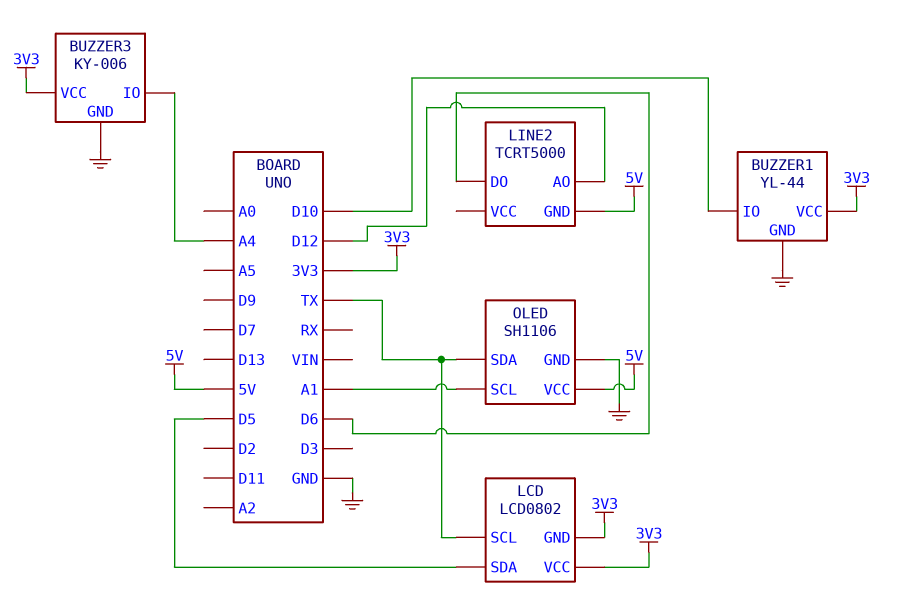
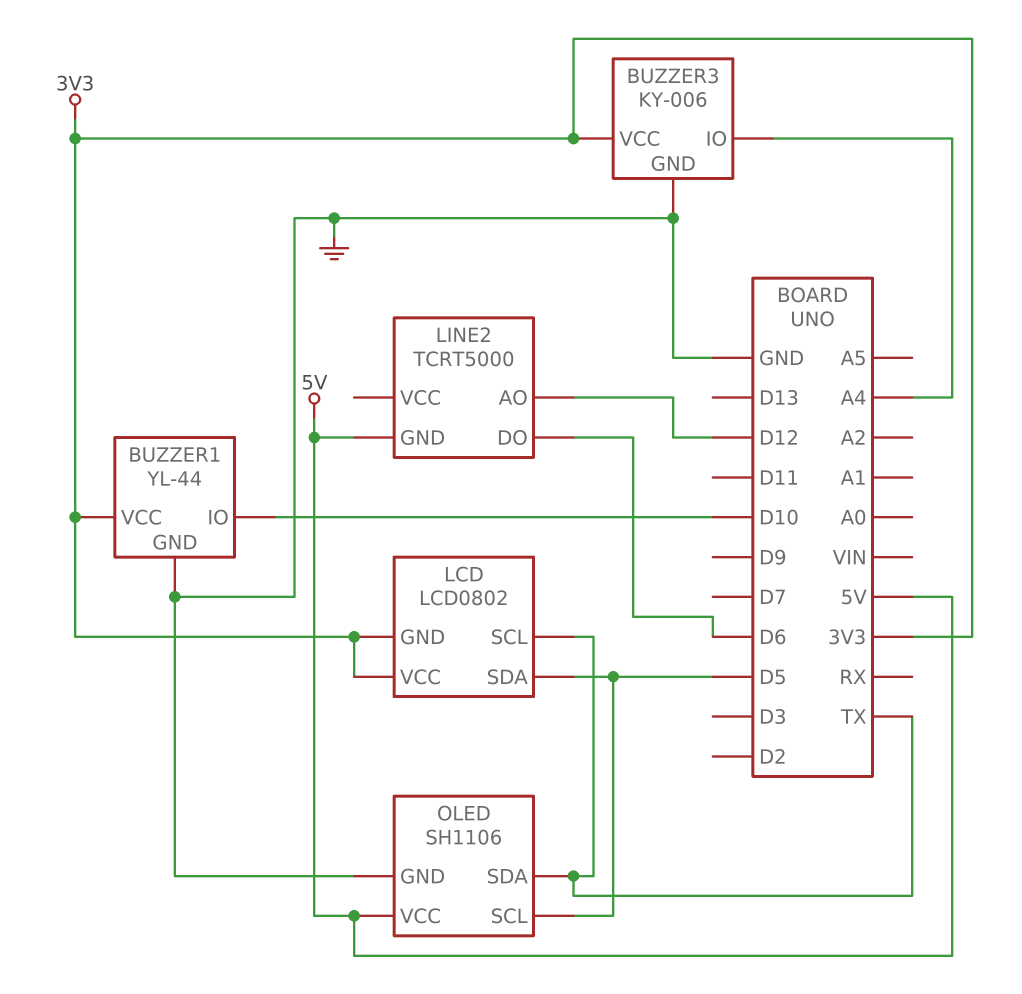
OLED pin SCL: A1 -> D5

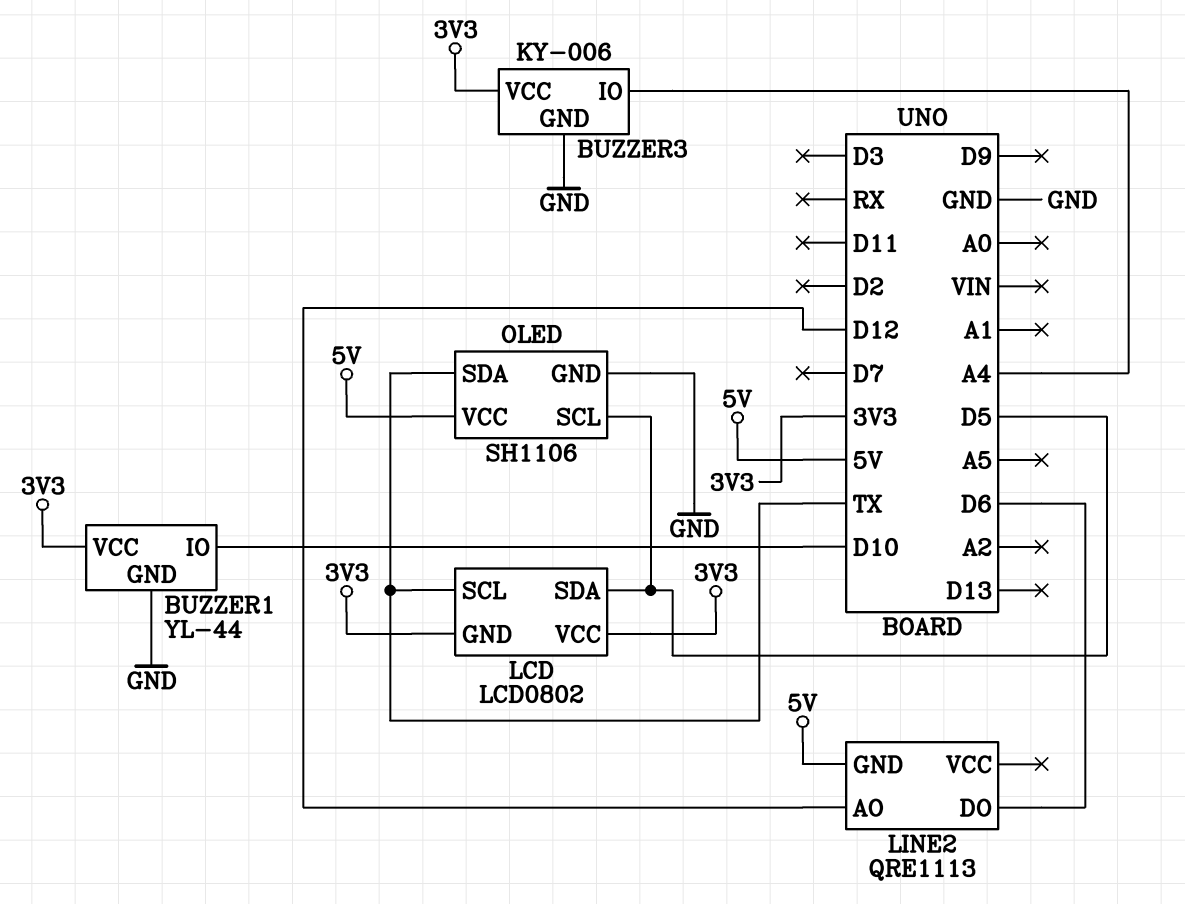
LINE2: TCRT5000 -> QRE1113

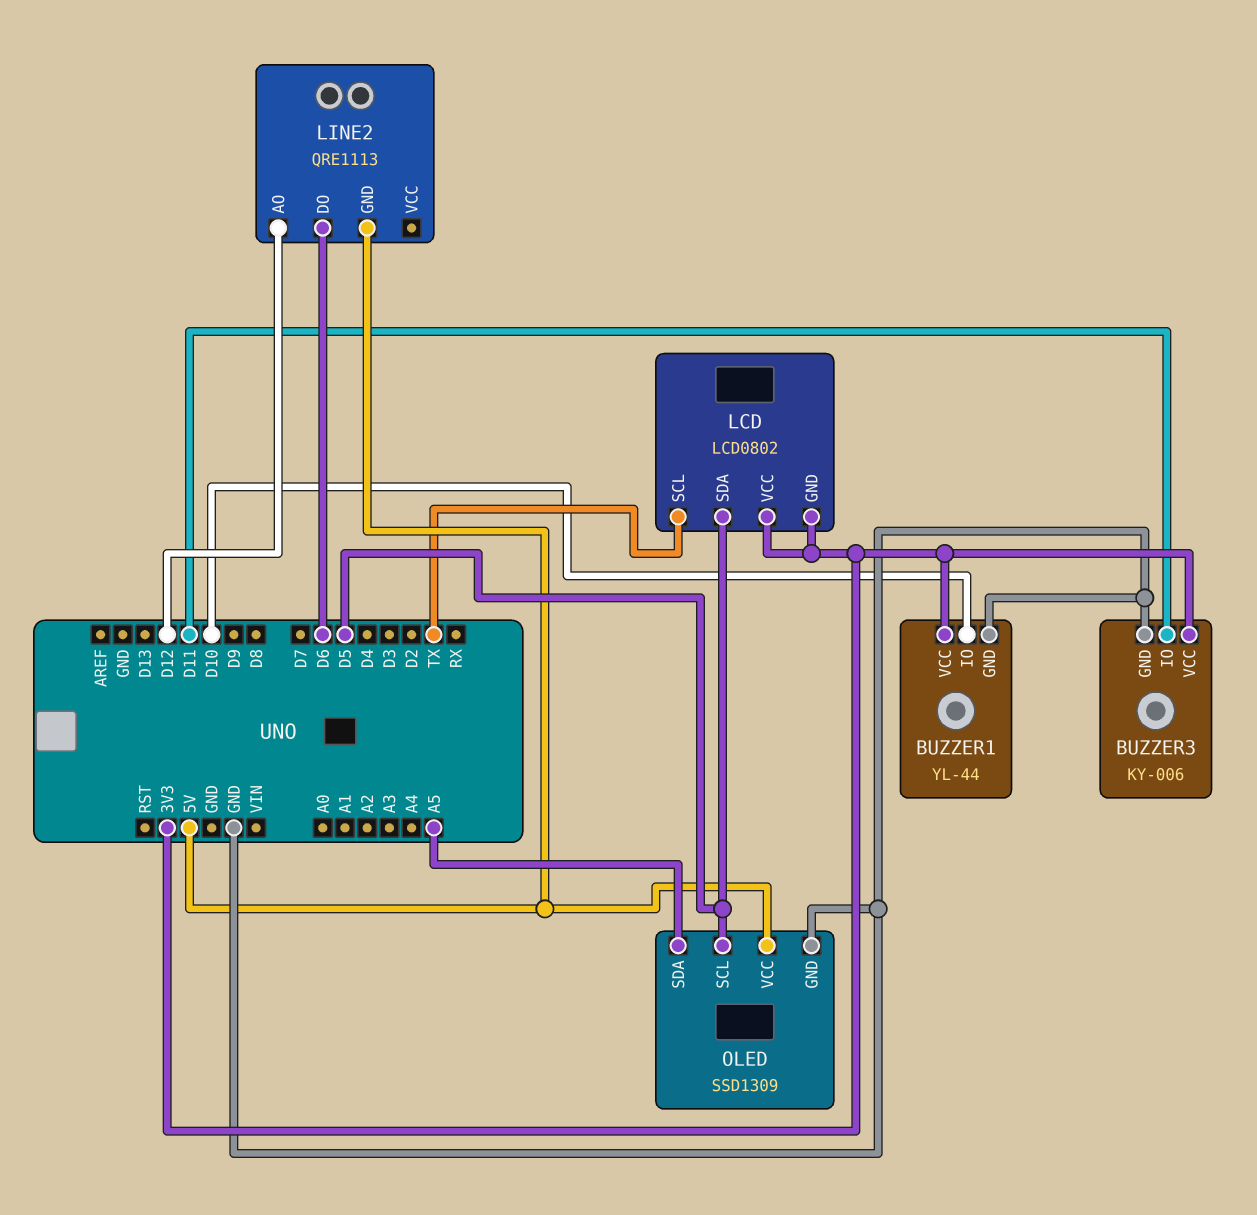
BUZZER3 pin IO: A4 -> D11
OLED: SH1106 -> SSD1309
OLED pin SDA: TX -> A5

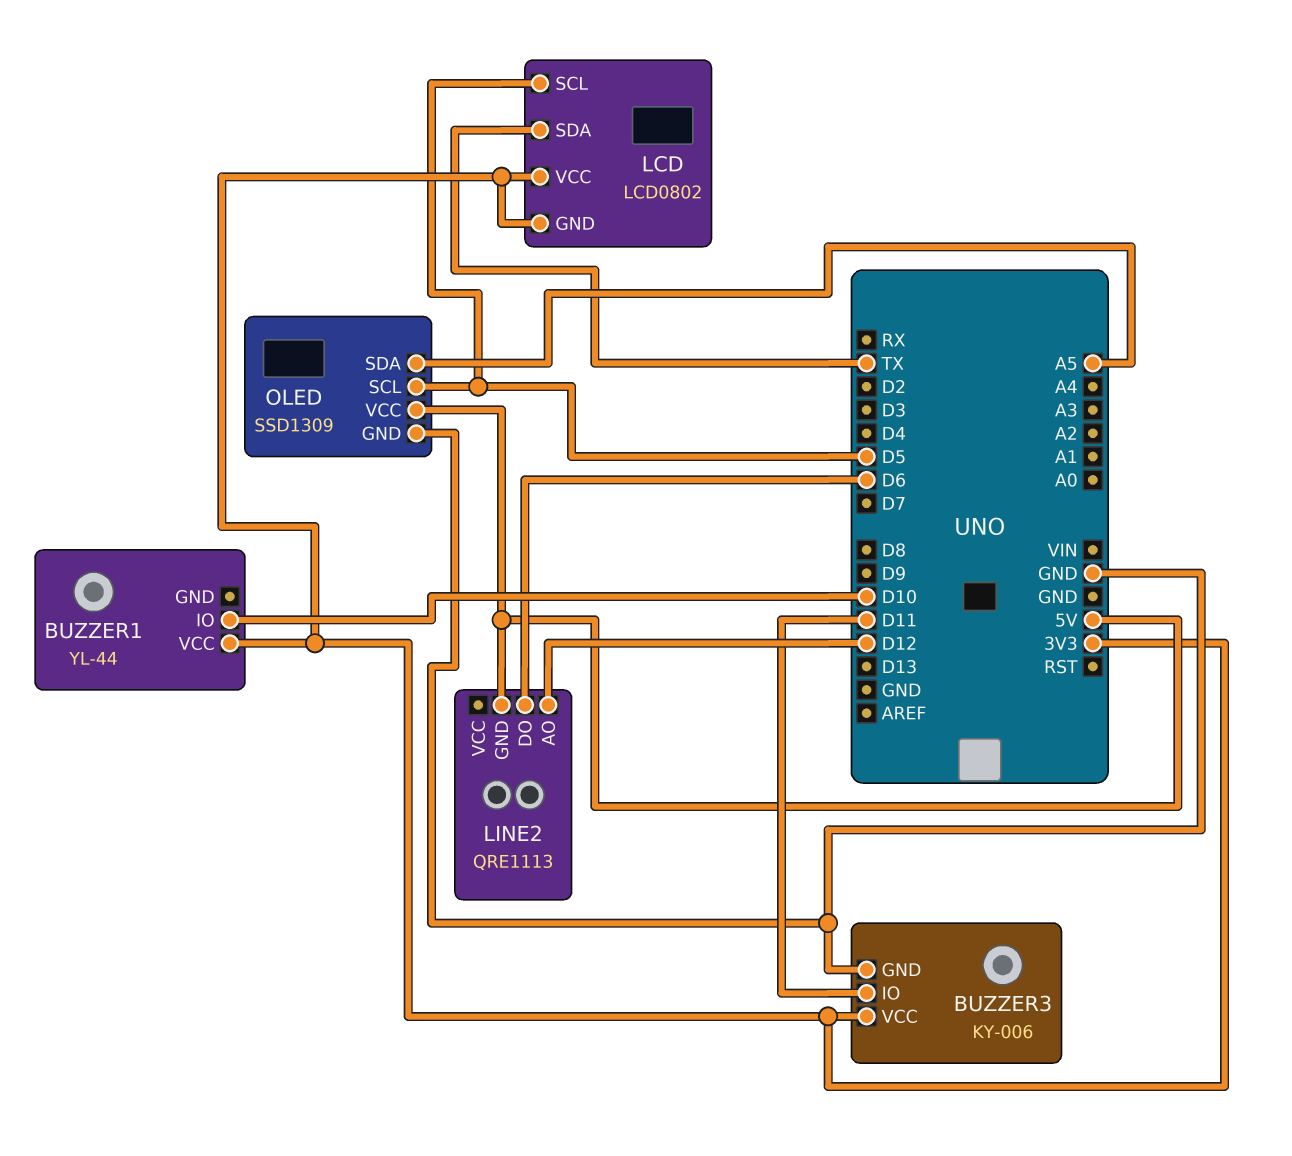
BUZZER1 pin GND: GND -> none
LCD pin SCL: TX -> D5
LCD pin SDA: D5 -> TX

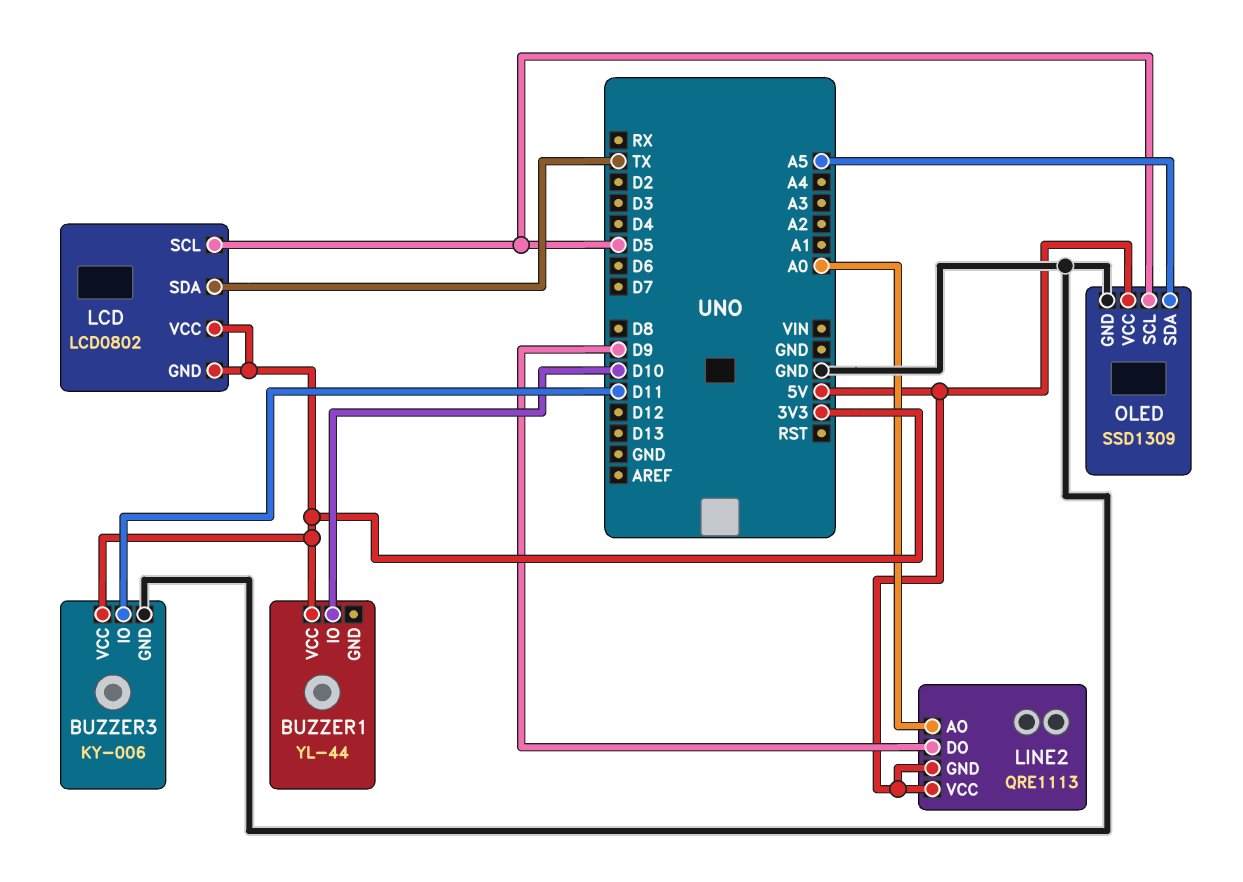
LINE2 pin AO: D12 -> A0
LINE2 pin DO: D6 -> D9
LINE2 pin VCC: none -> 5V

